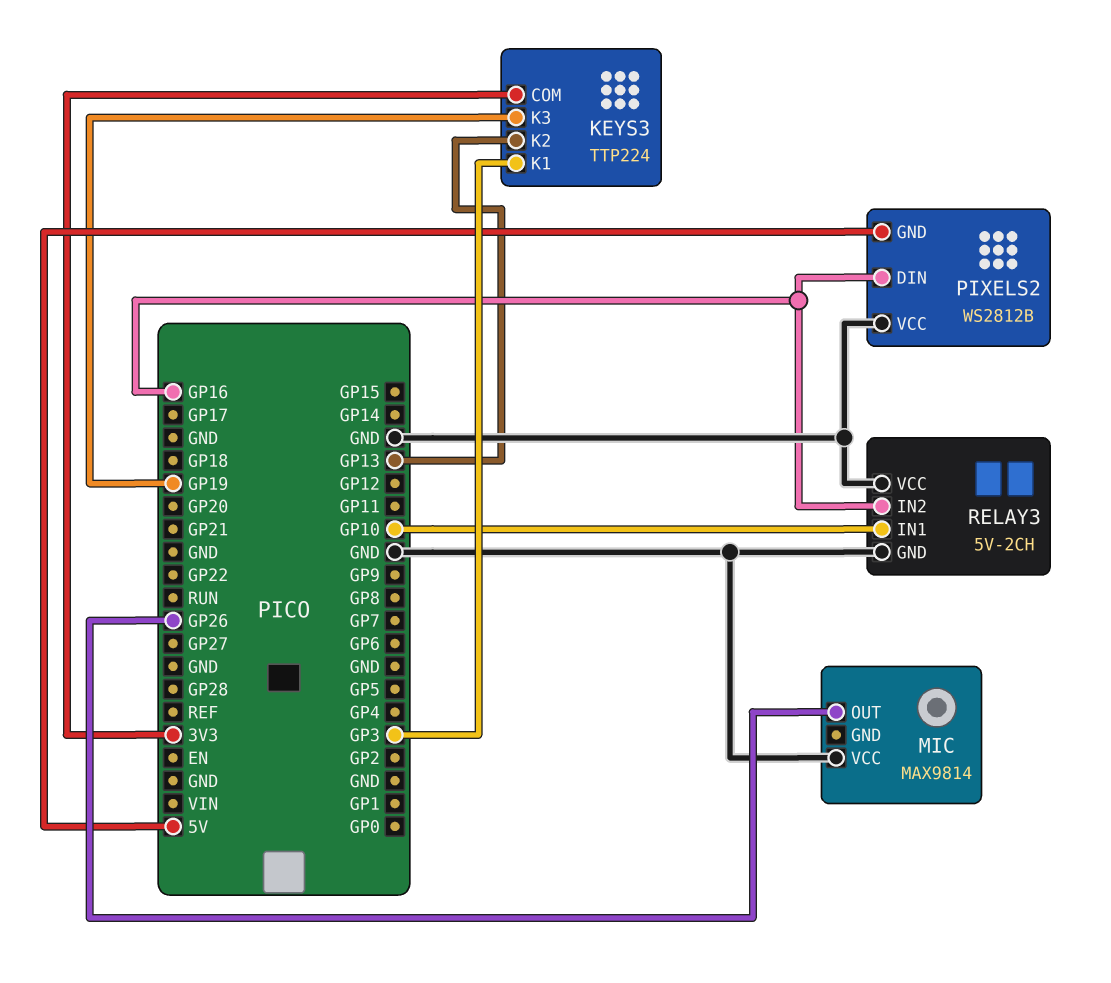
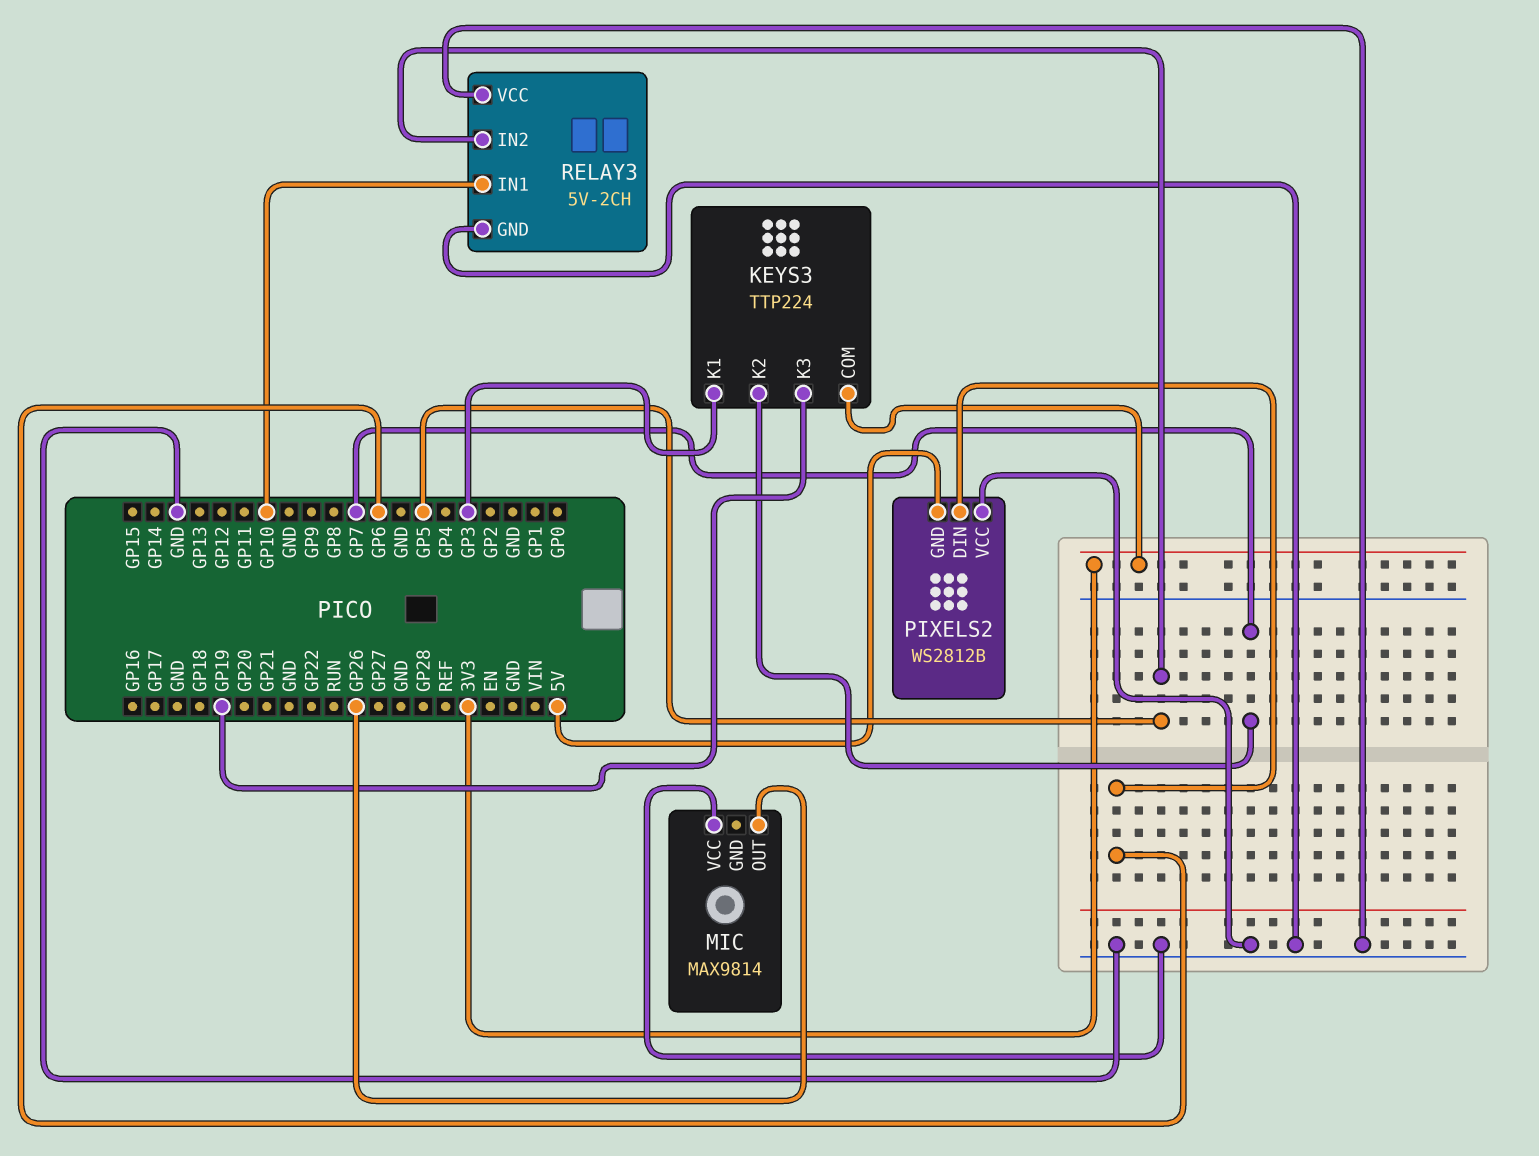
KEYS3 pin K2: GP13 -> GP7
PIXELS2 pin DIN: GP16 -> GP6
RELAY3 pin IN2: GP16 -> GP5

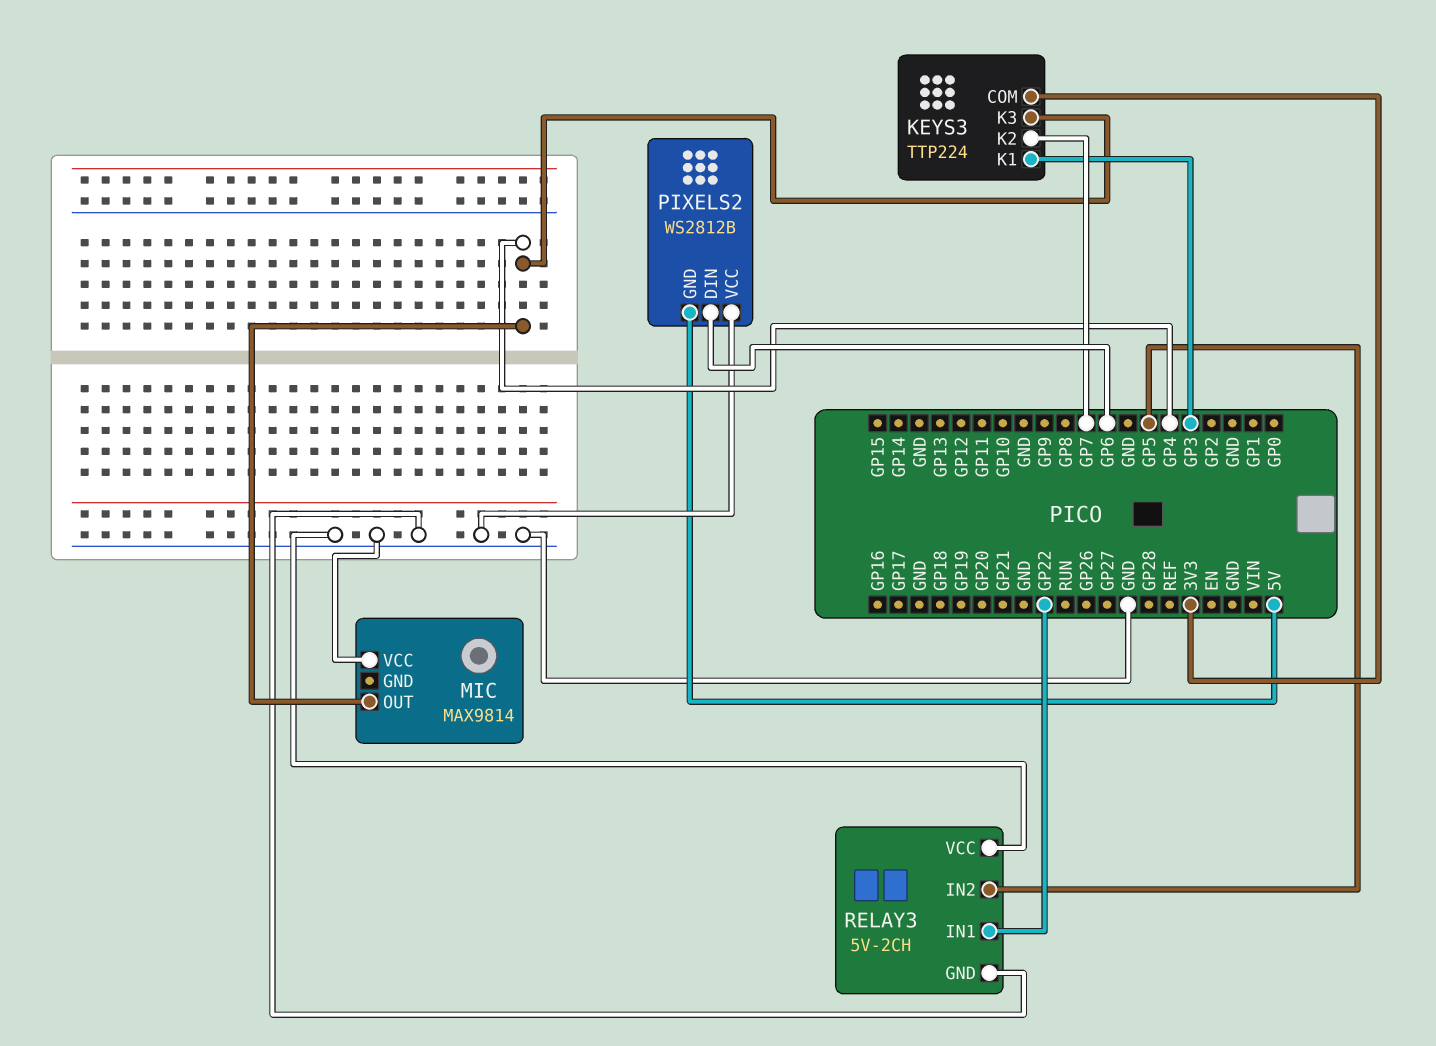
KEYS3 pin K3: GP19 -> GP4
MIC pin OUT: GP26 -> GP4
RELAY3 pin IN1: GP10 -> GP22

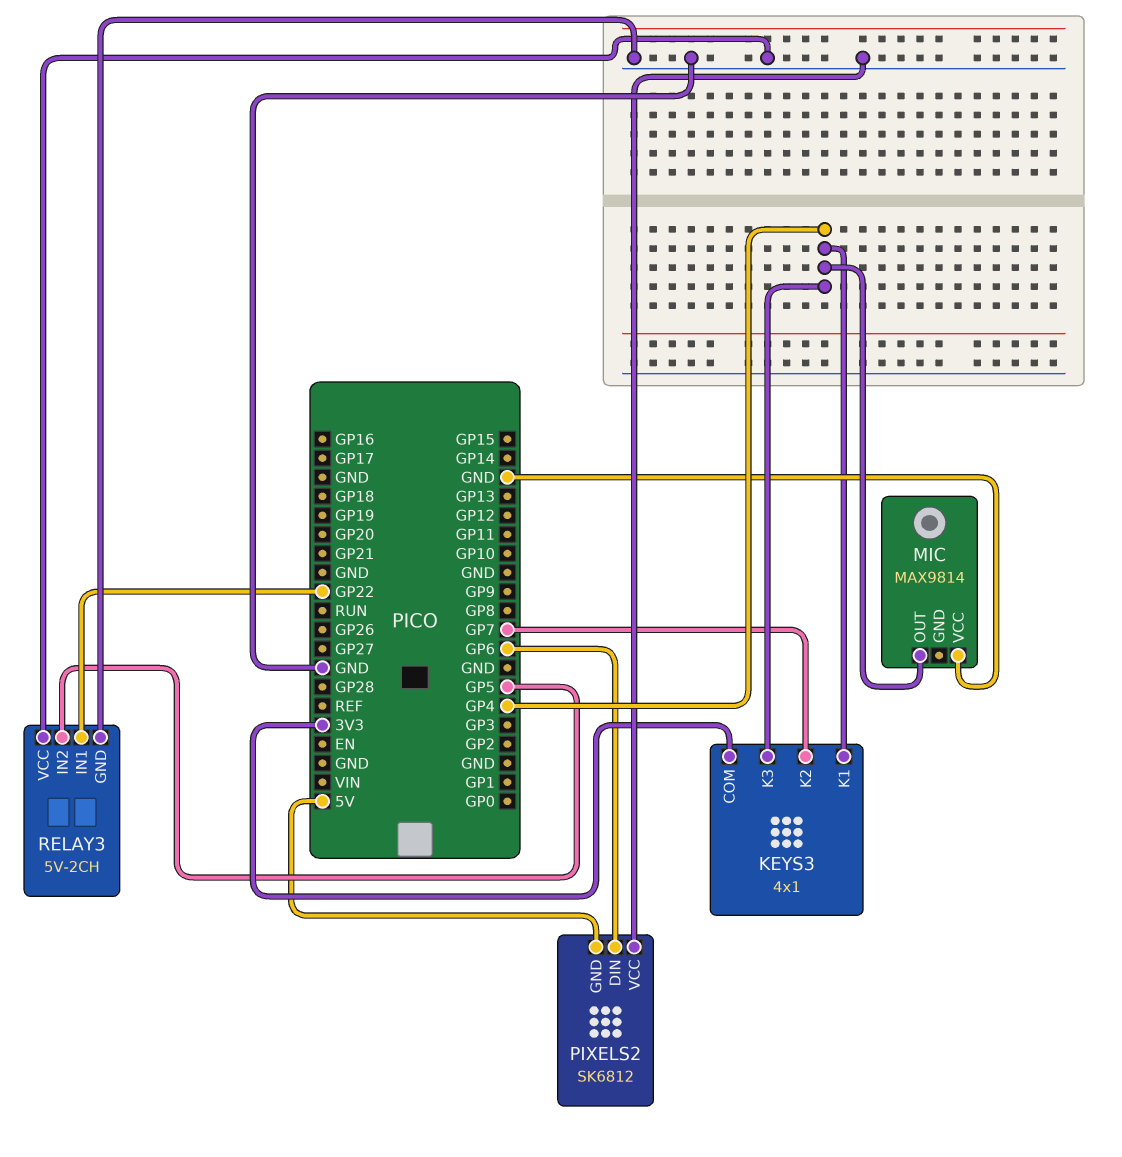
KEYS3: TTP224 -> 4x1
KEYS3 pin K1: GP3 -> GP4
PIXELS2: WS2812B -> SK6812

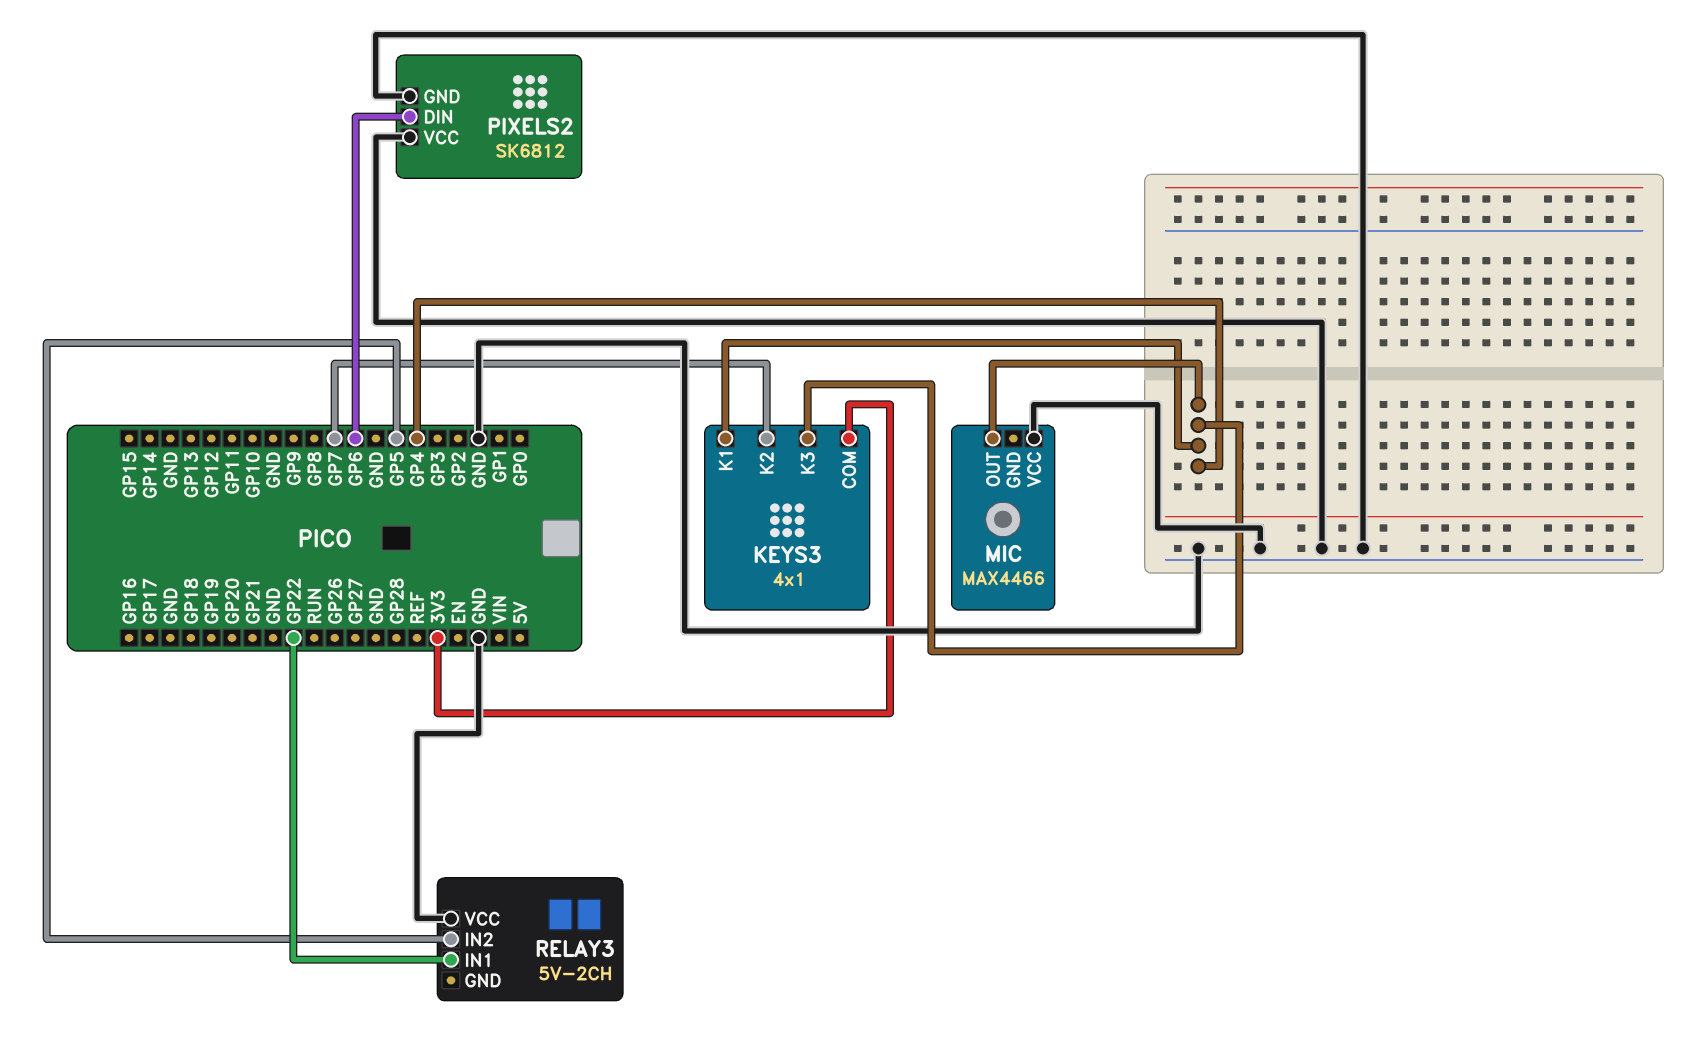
MIC: MAX9814 -> MAX4466
PIXELS2 pin GND: 5V -> GND
RELAY3 pin GND: GND -> none

